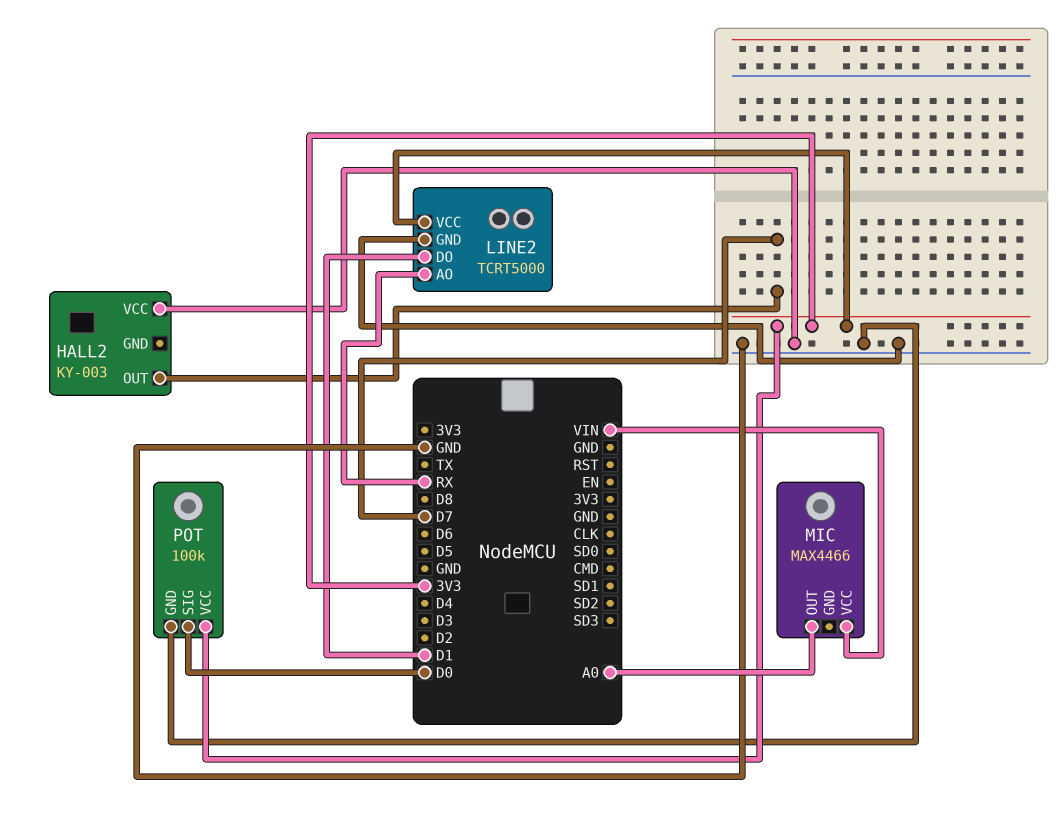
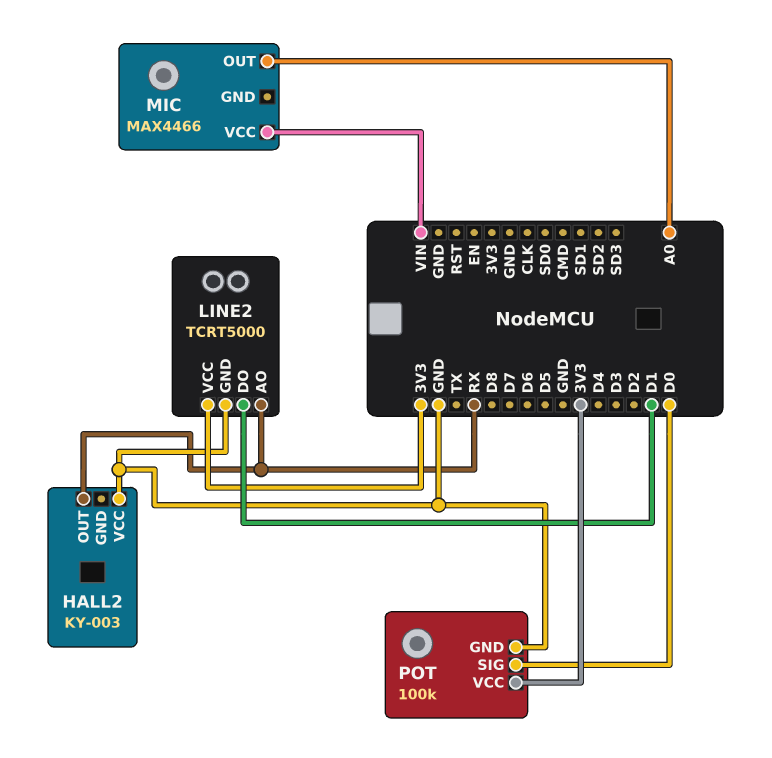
HALL2 pin OUT: D7 -> RX

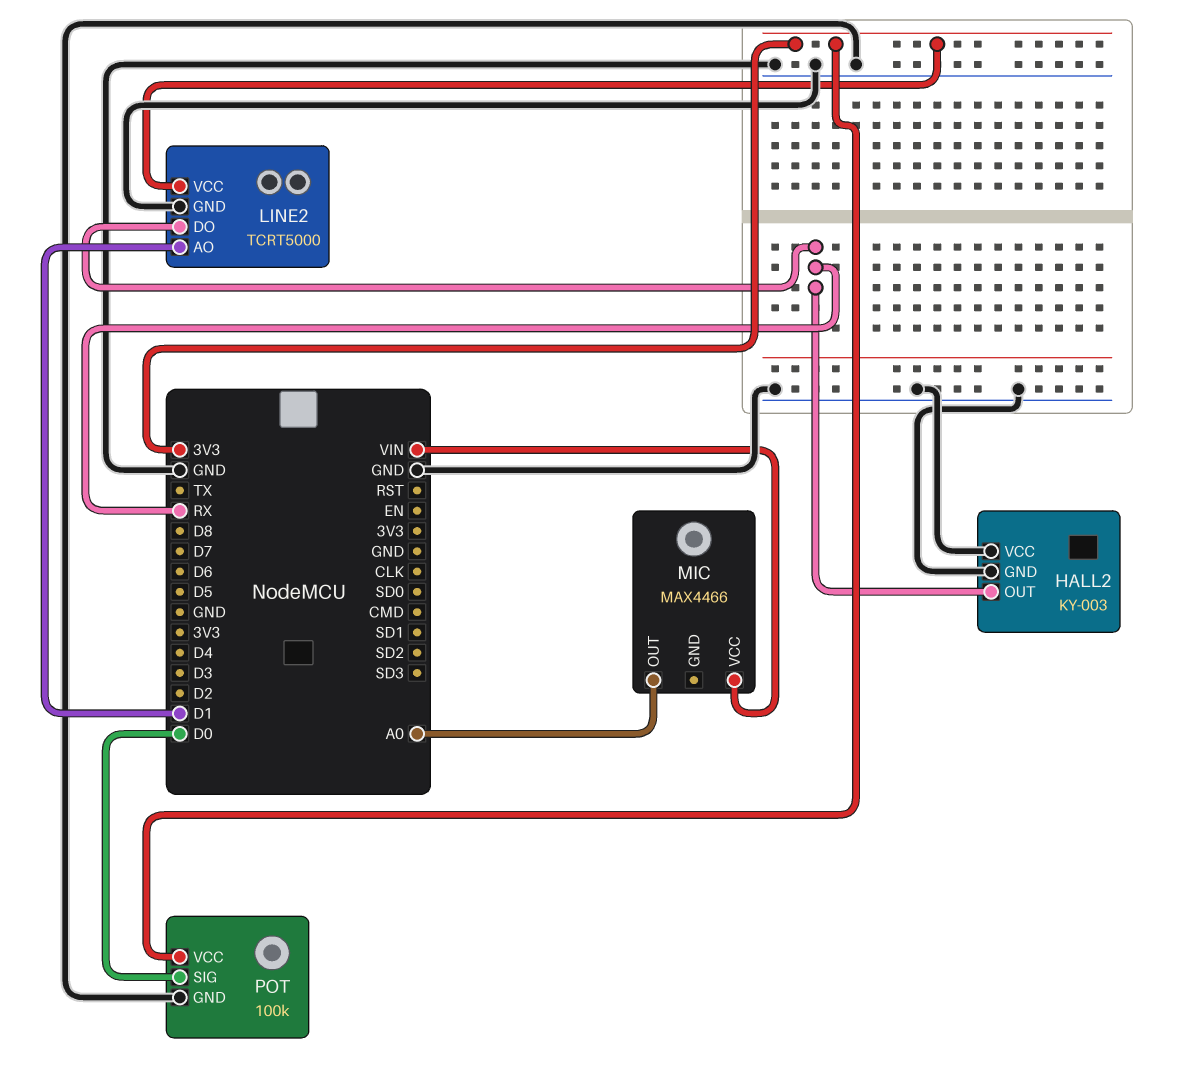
HALL2 pin GND: none -> GND
LINE2 pin AO: RX -> D1
LINE2 pin DO: D1 -> RX

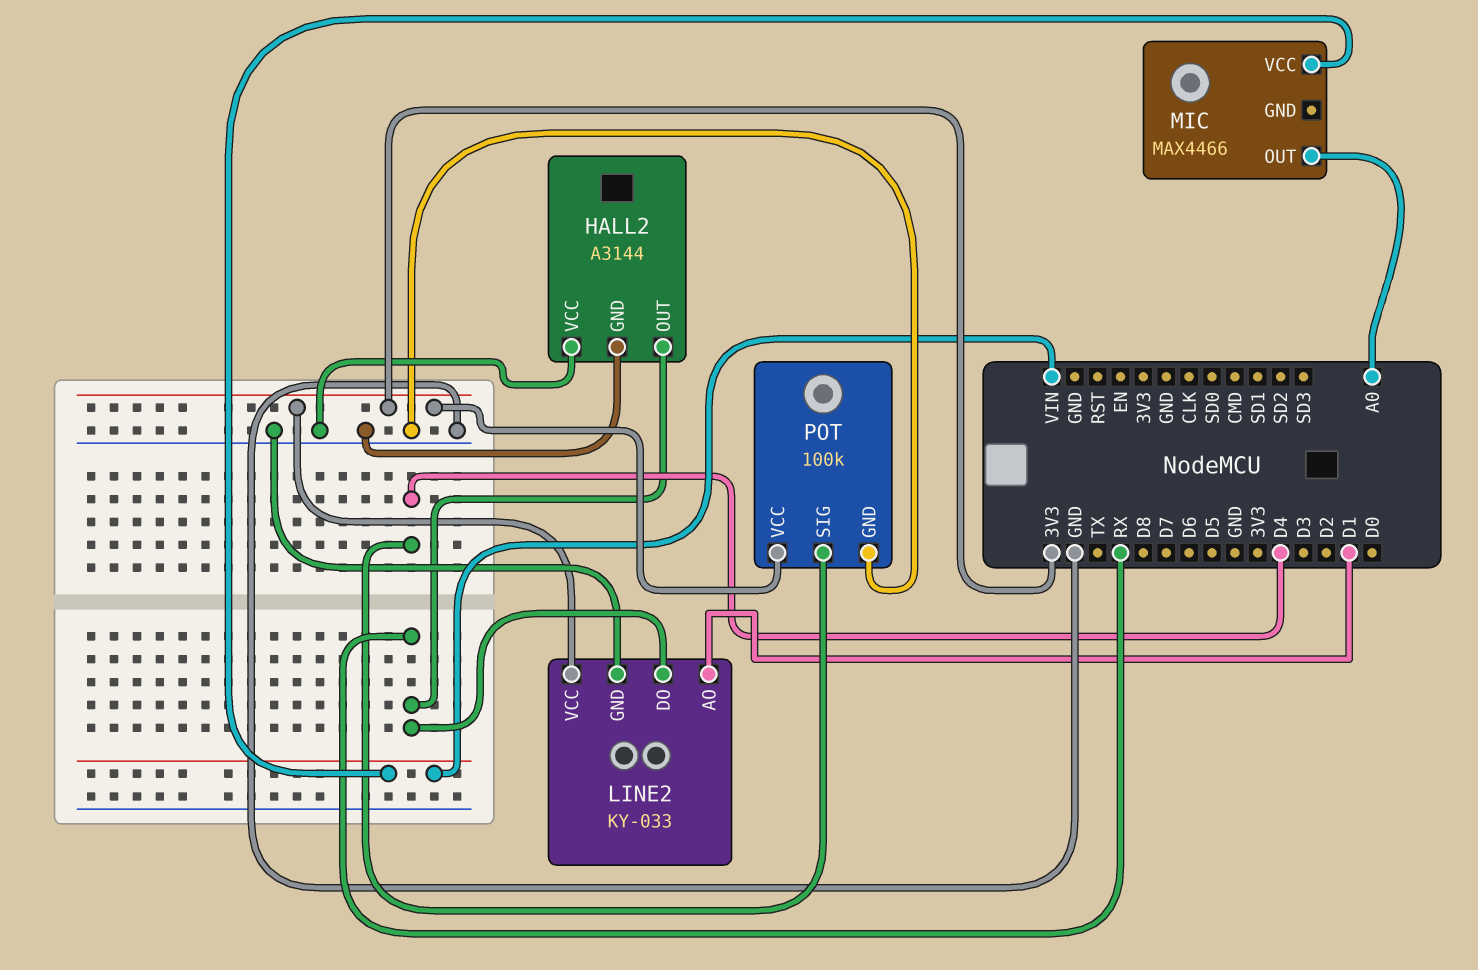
HALL2: KY-003 -> A3144
LINE2: TCRT5000 -> KY-033
POT pin SIG: D0 -> D4

